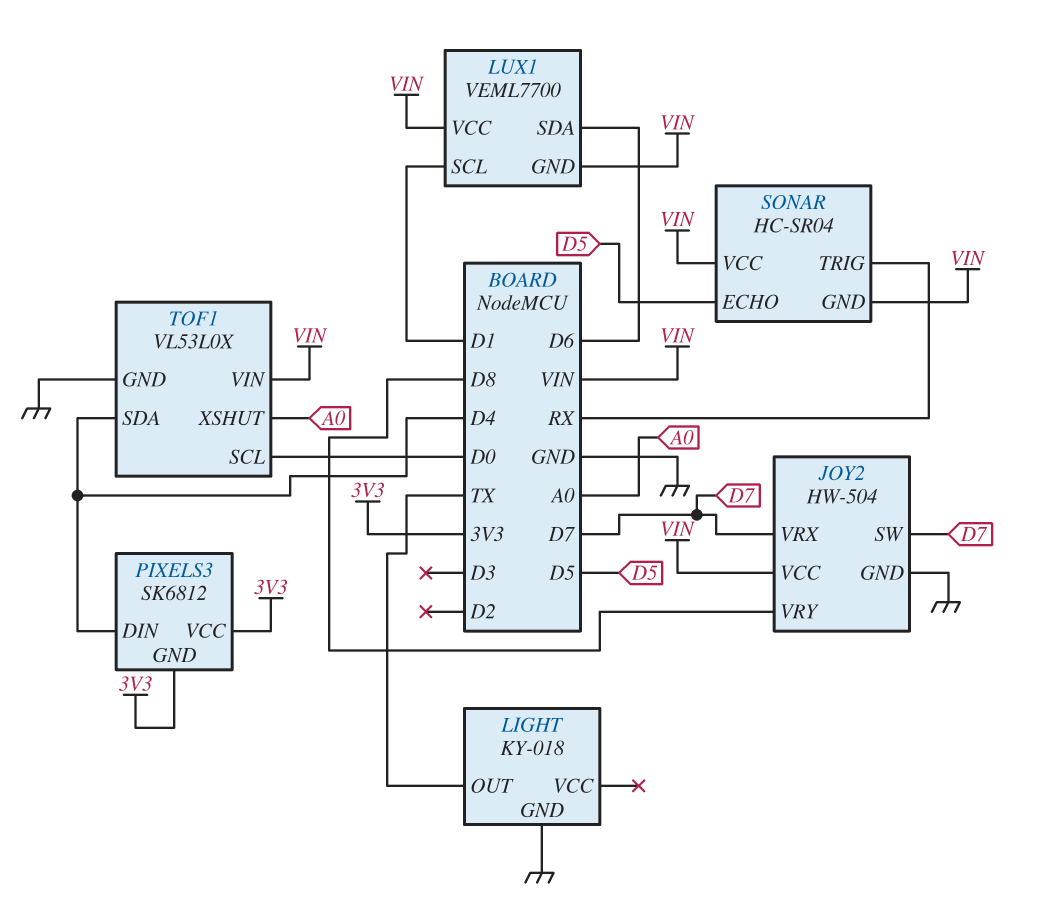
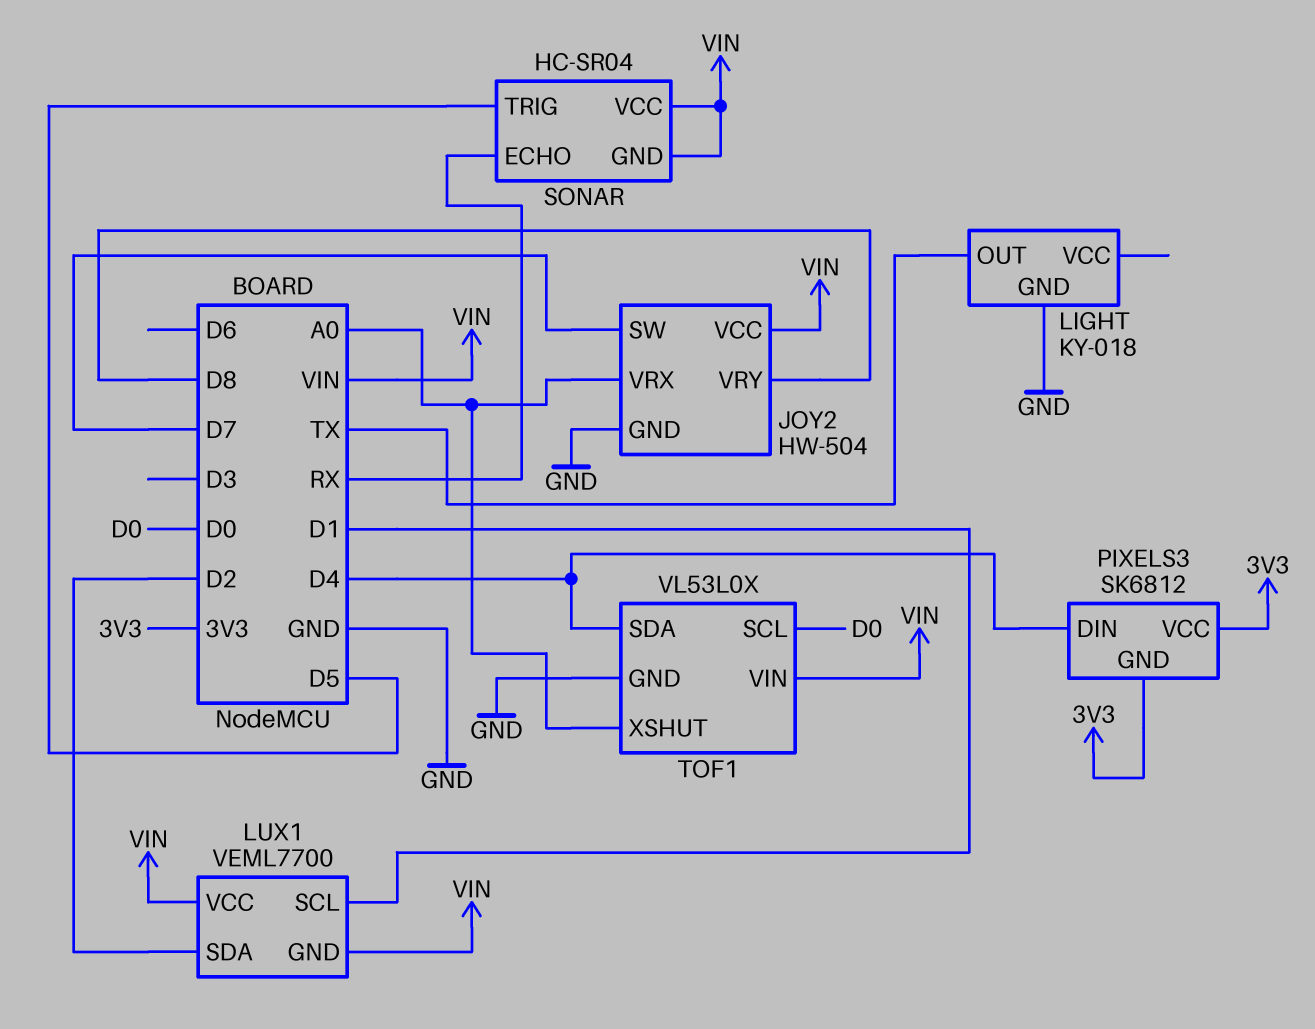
JOY2 pin VRX: D7 -> A0
LUX1 pin SDA: D6 -> D2
SONAR pin ECHO: D5 -> RX
SONAR pin TRIG: RX -> D5

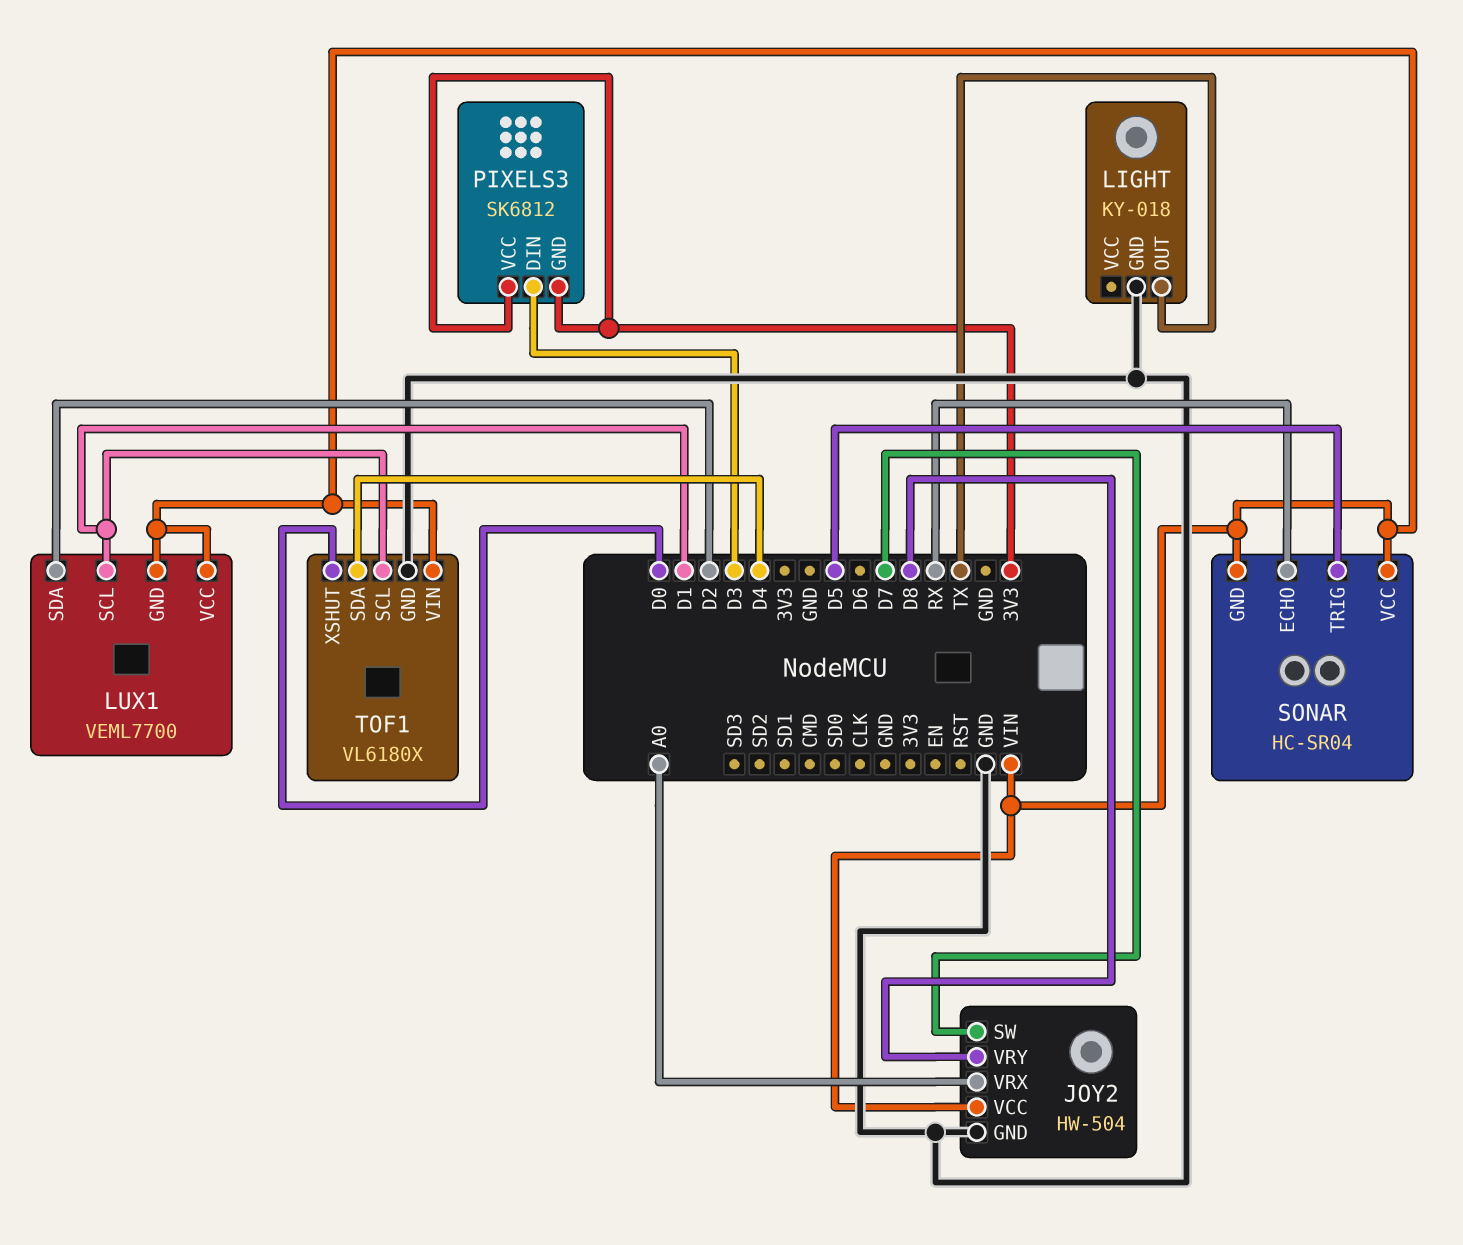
PIXELS3 pin DIN: D4 -> D3
TOF1: VL53L0X -> VL6180X
TOF1 pin SCL: D0 -> D1
TOF1 pin XSHUT: A0 -> D0

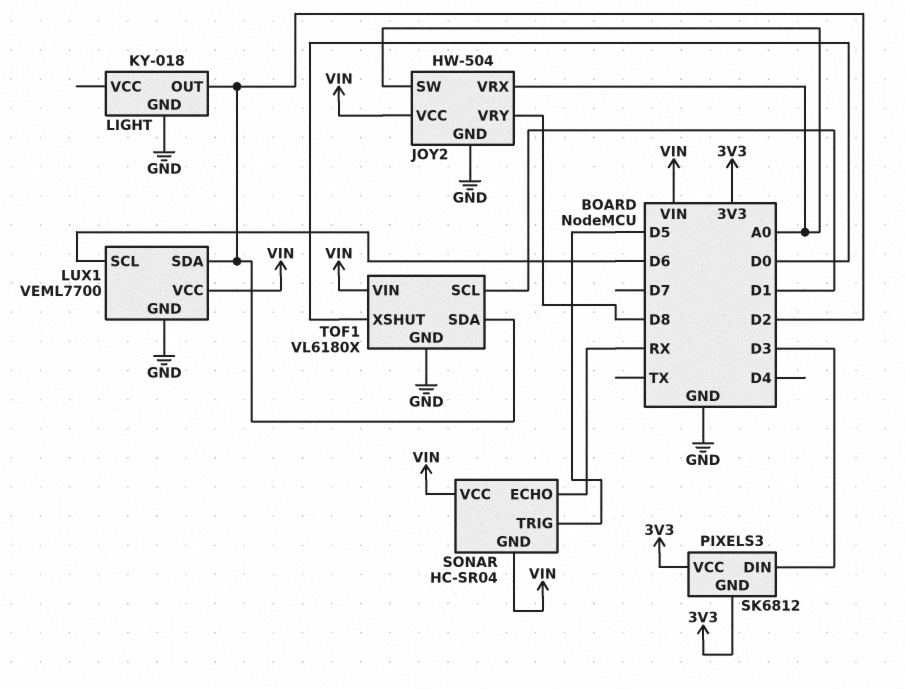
JOY2 pin SW: D7 -> A0
LIGHT pin OUT: TX -> D2
LUX1 pin GND: VIN -> GND
LUX1 pin SCL: D1 -> D6
TOF1 pin SDA: D4 -> D2

